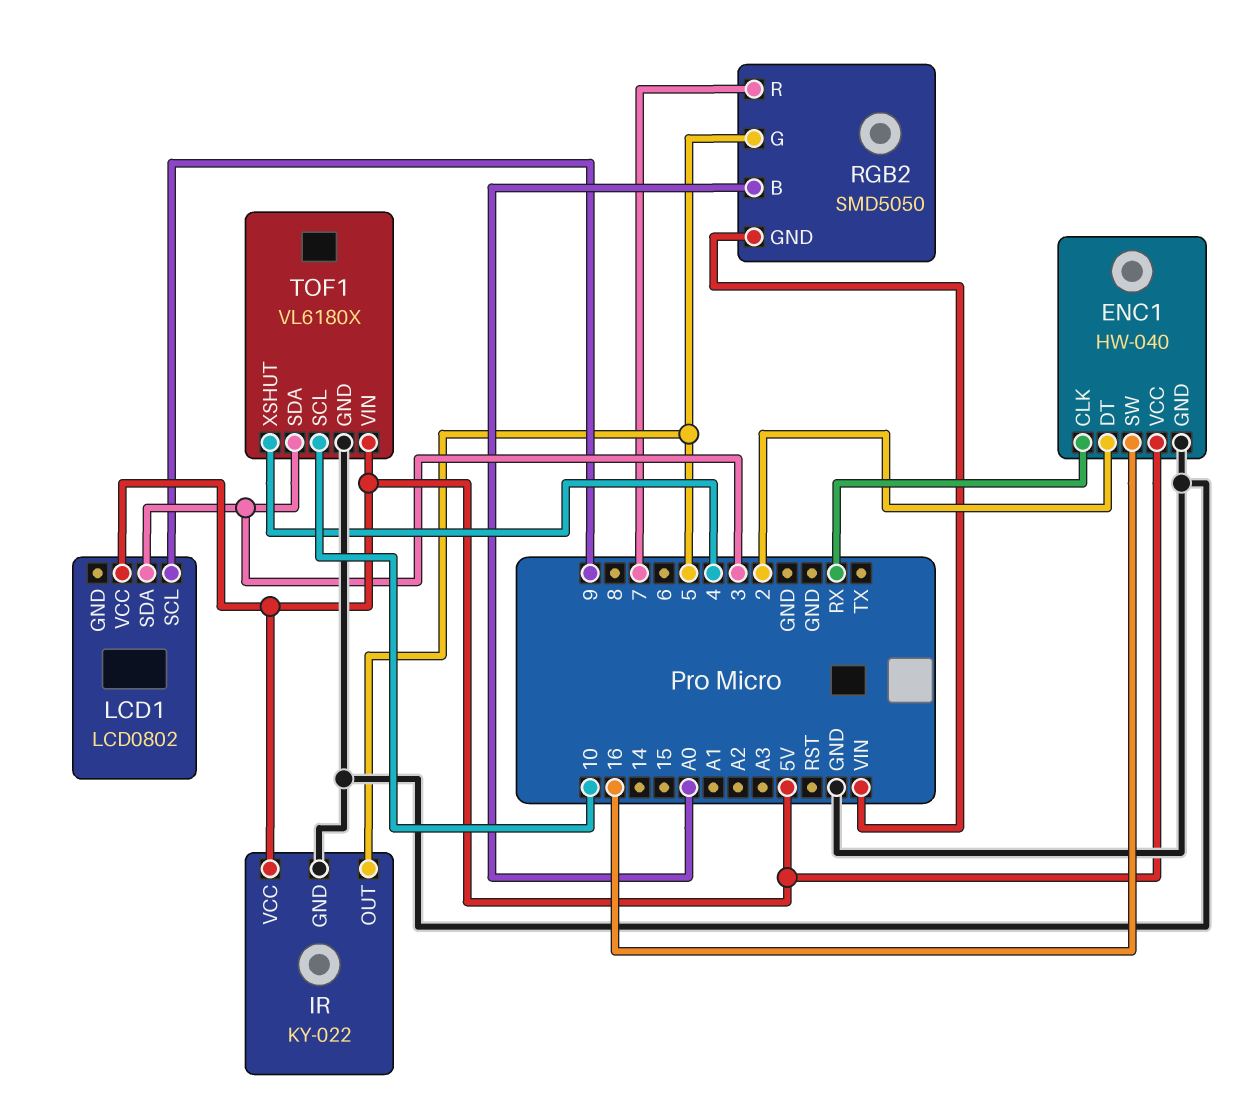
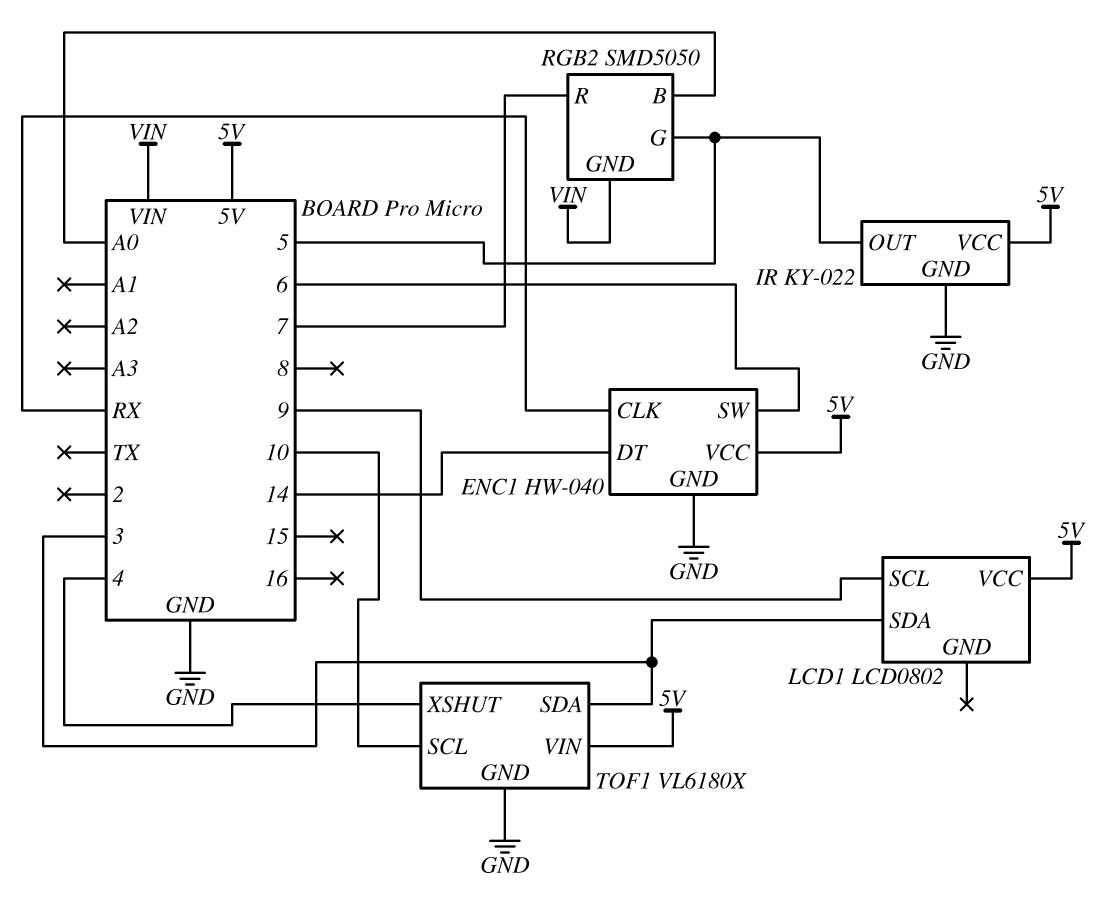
ENC1 pin DT: 2 -> 14
ENC1 pin SW: 16 -> 6

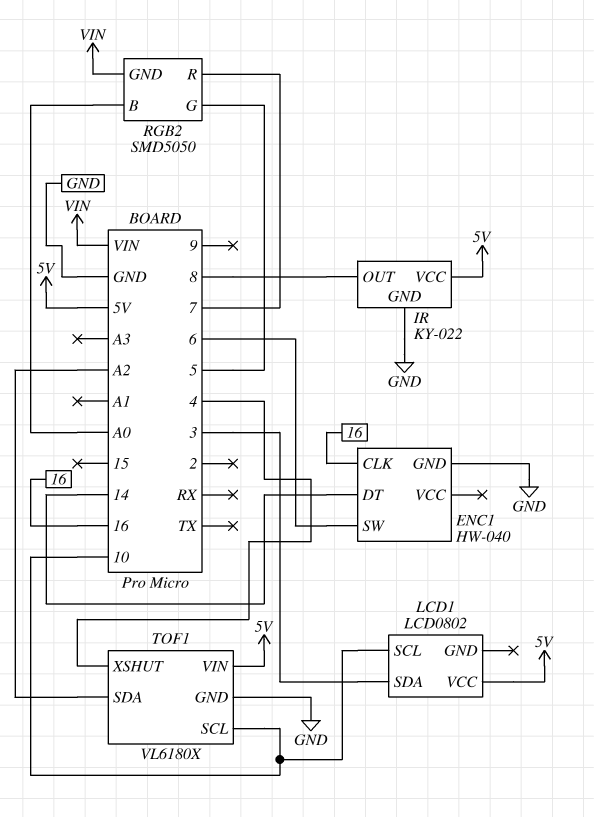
ENC1 pin CLK: RX -> 16
ENC1 pin VCC: 5V -> none
IR pin OUT: 5 -> 8
LCD1 pin SCL: 9 -> 10
TOF1 pin SDA: 3 -> A2

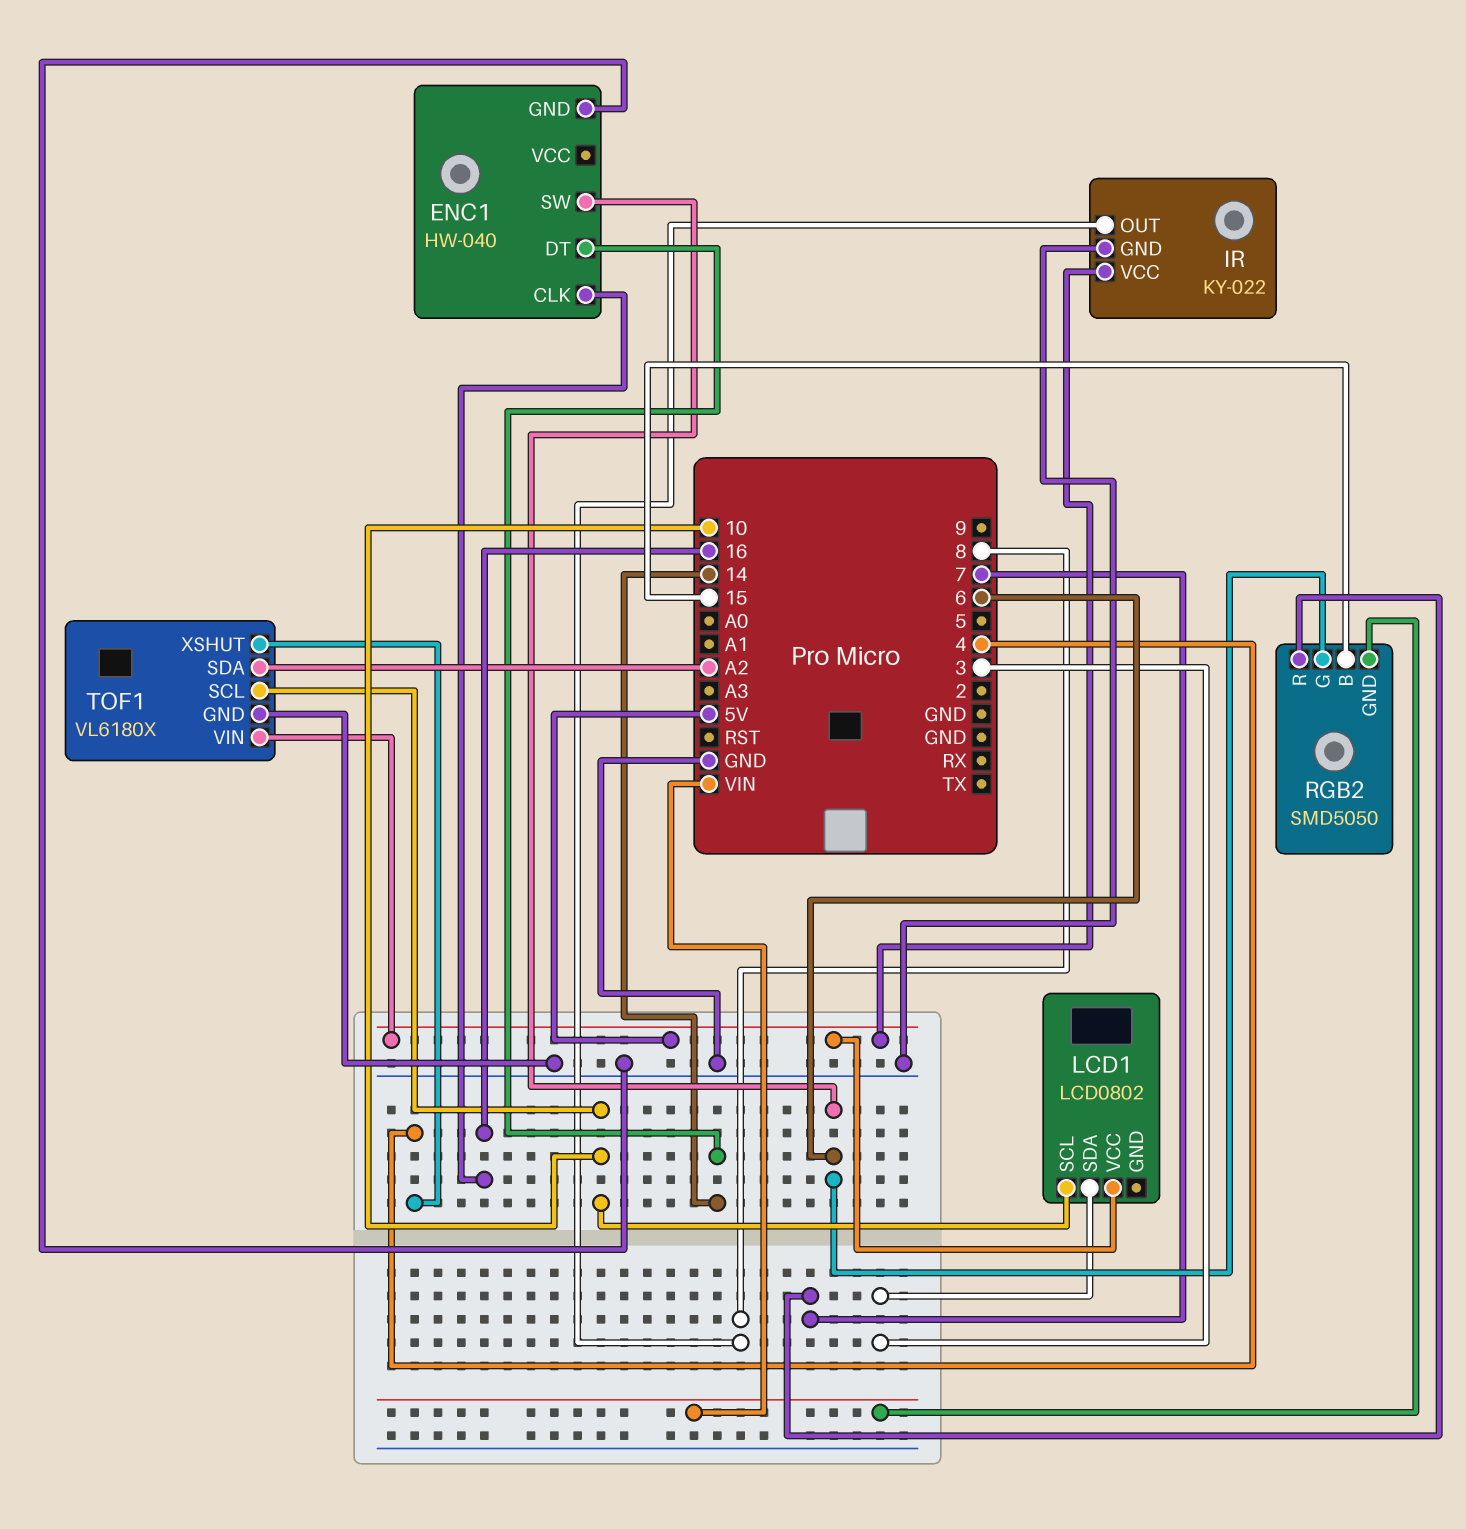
RGB2 pin B: A0 -> 15
RGB2 pin G: 5 -> 6

